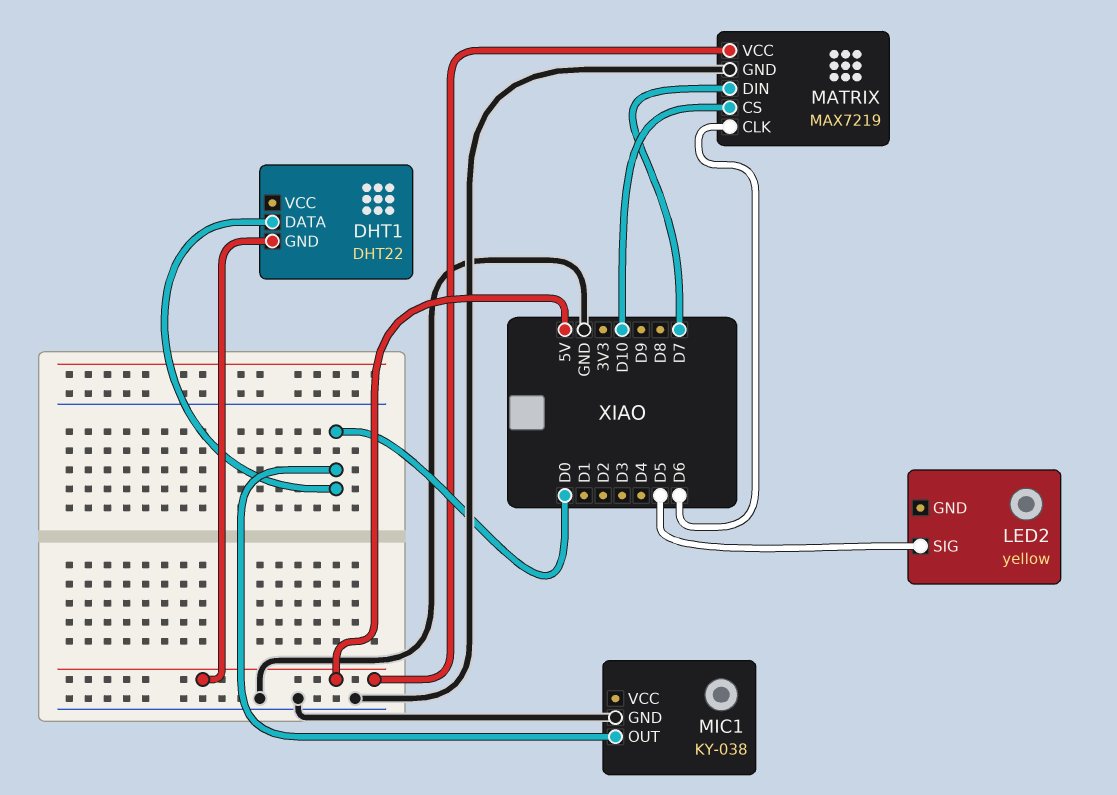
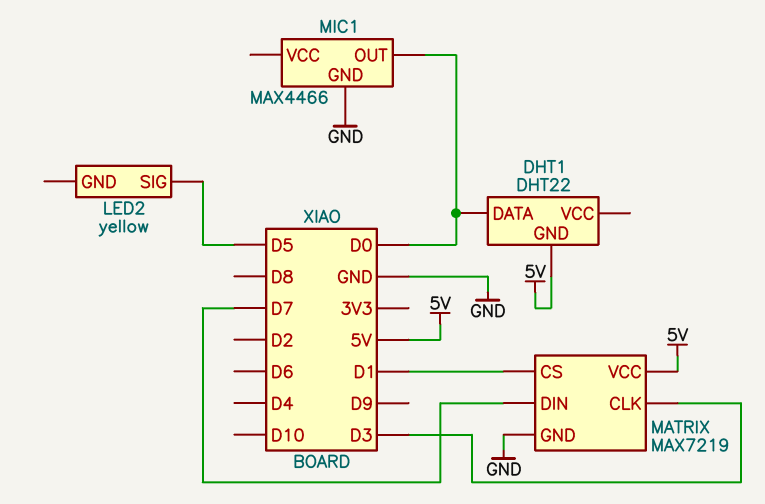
MATRIX pin CLK: D6 -> D3
MATRIX pin CS: D10 -> D1
MIC1: KY-038 -> MAX4466

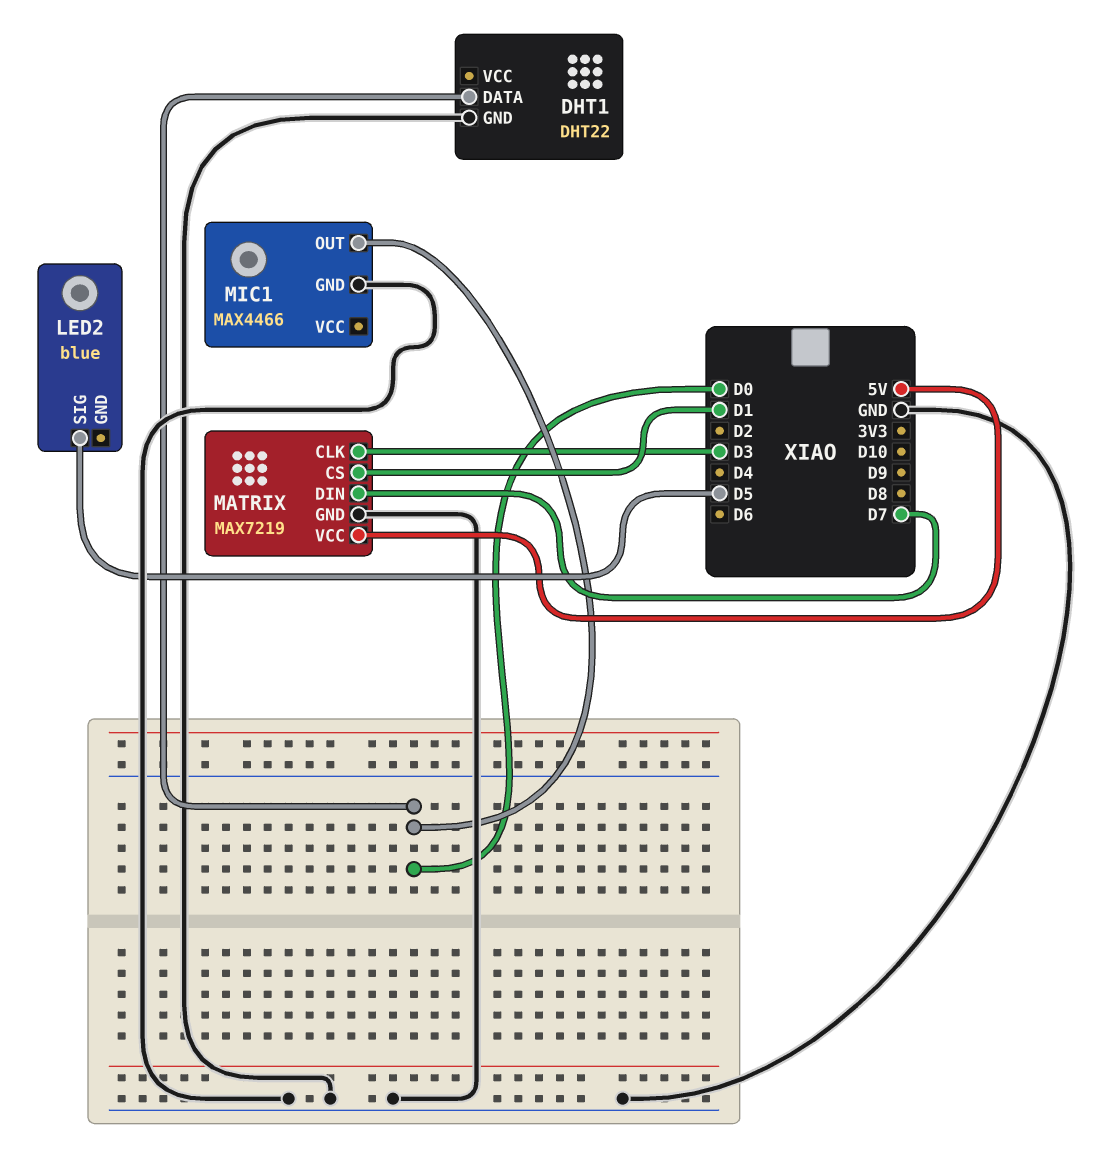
DHT1 pin GND: 5V -> GND
LED2: yellow -> blue

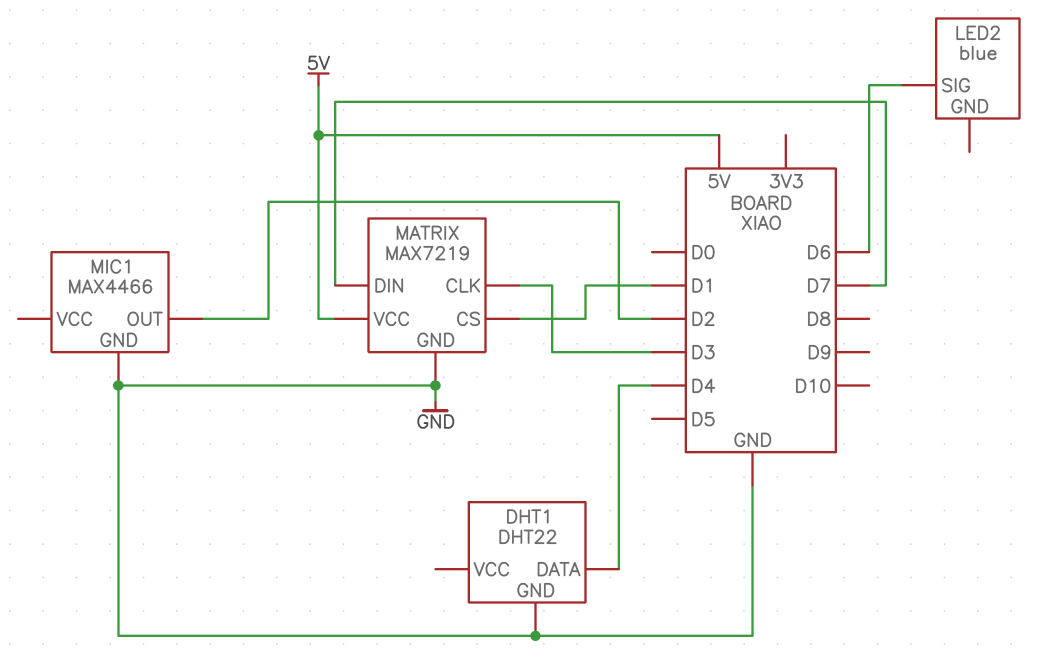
DHT1 pin DATA: D0 -> D4
LED2 pin SIG: D5 -> D6
MIC1 pin OUT: D0 -> D2

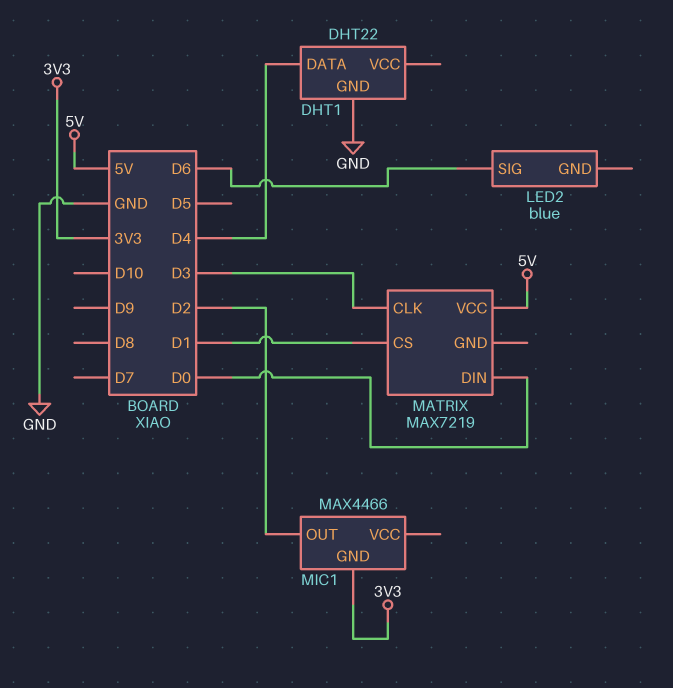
MATRIX pin DIN: D7 -> D0
MATRIX pin GND: GND -> none
MIC1 pin GND: GND -> 3V3

